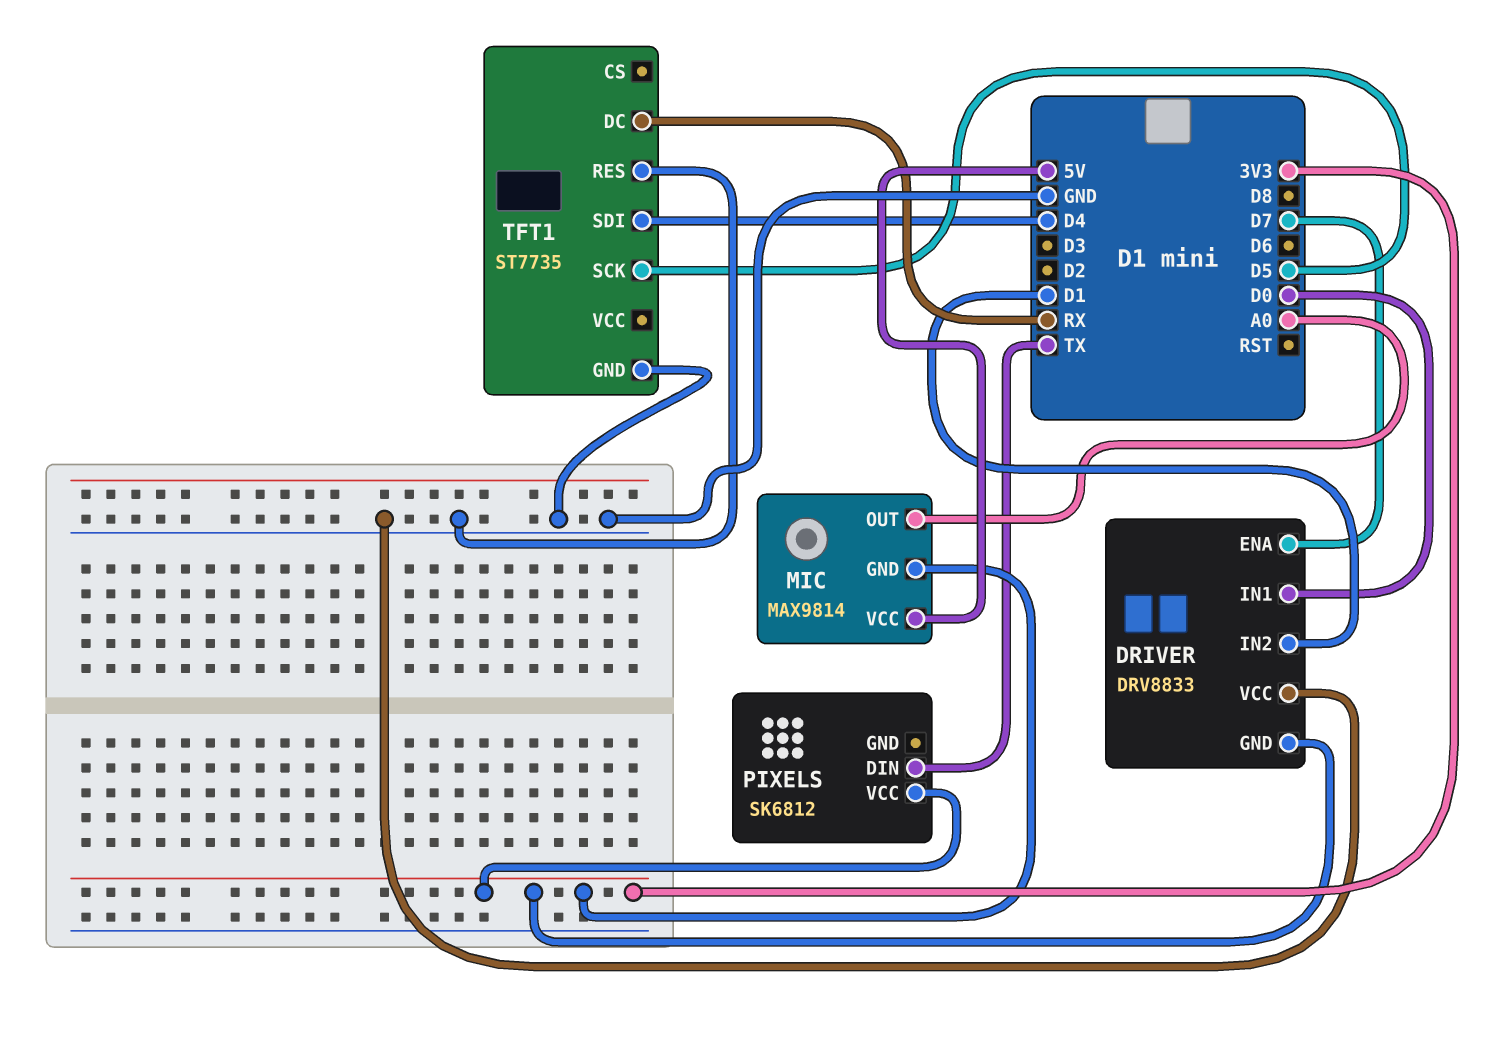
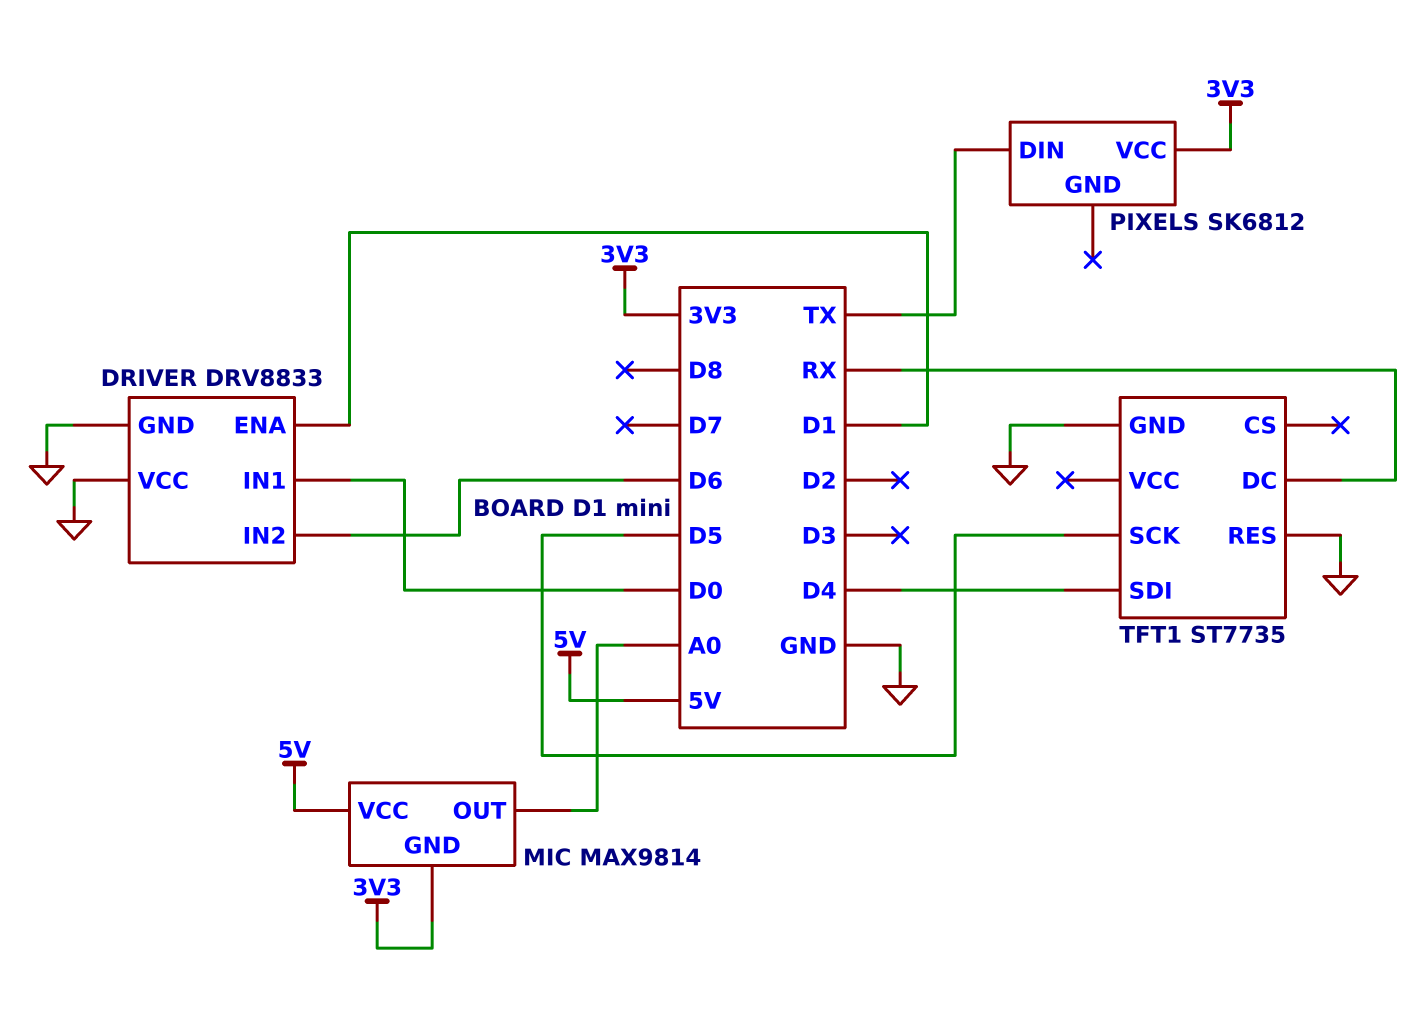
DRIVER pin ENA: D7 -> D1
DRIVER pin GND: 3V3 -> GND
DRIVER pin IN2: D1 -> D6

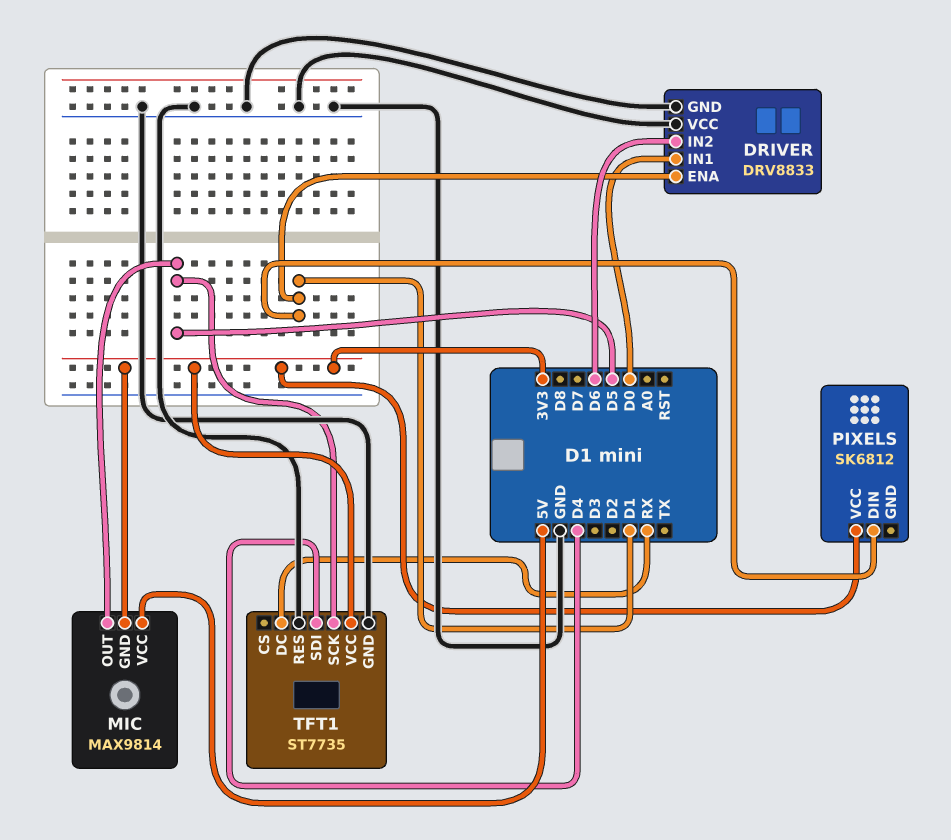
MIC pin OUT: A0 -> D5
PIXELS pin DIN: TX -> D1
TFT1 pin VCC: none -> 3V3

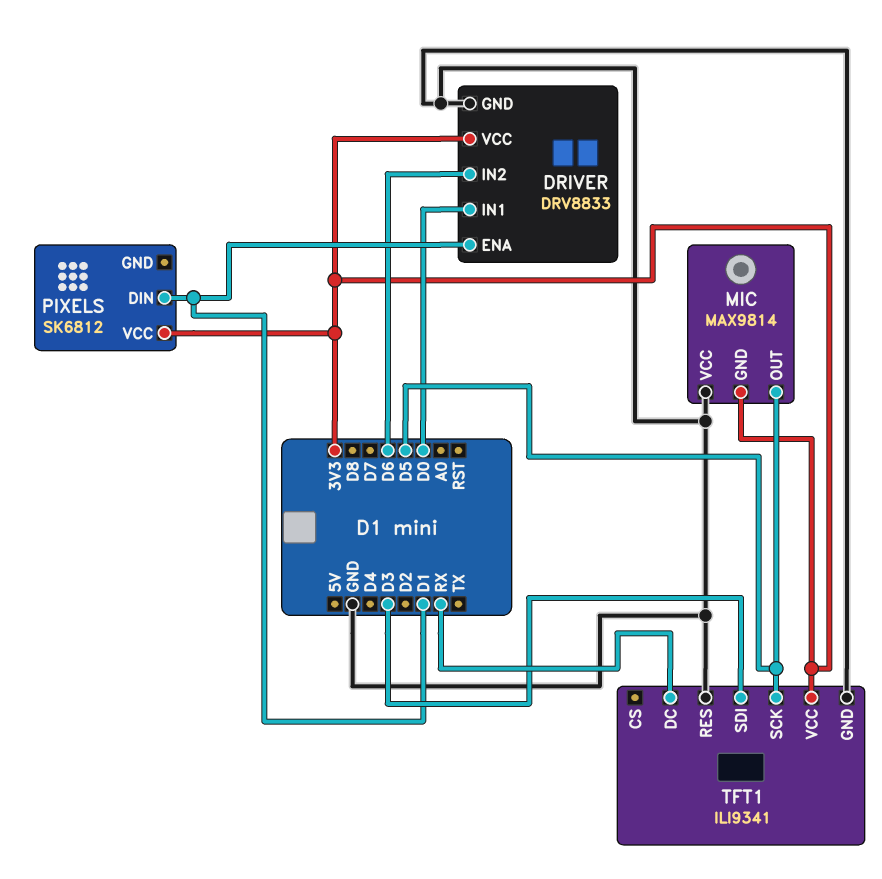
DRIVER pin VCC: GND -> 3V3
MIC pin VCC: 5V -> GND
TFT1: ST7735 -> ILI9341
TFT1 pin SDI: D4 -> D3

